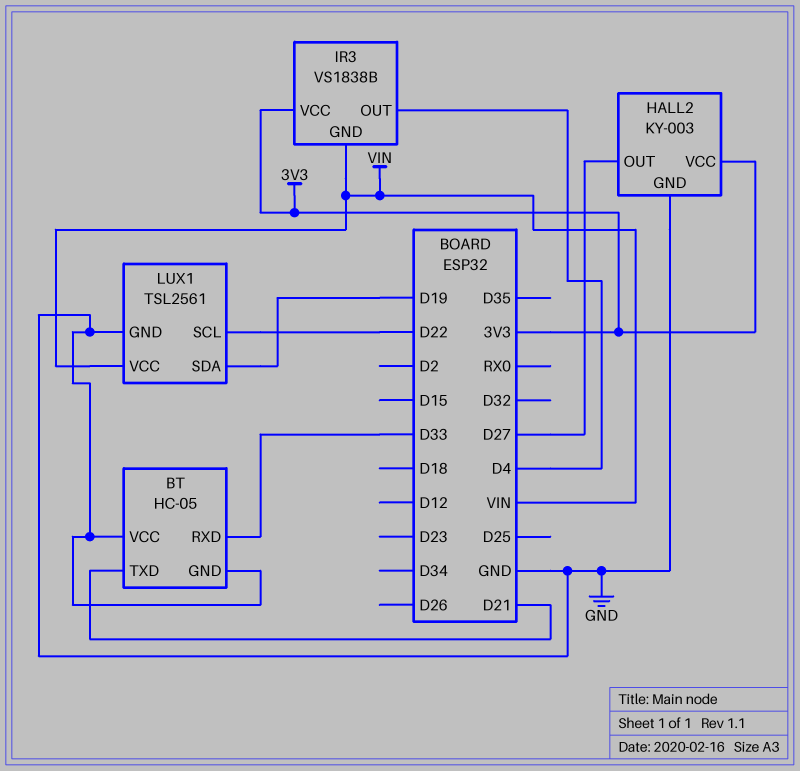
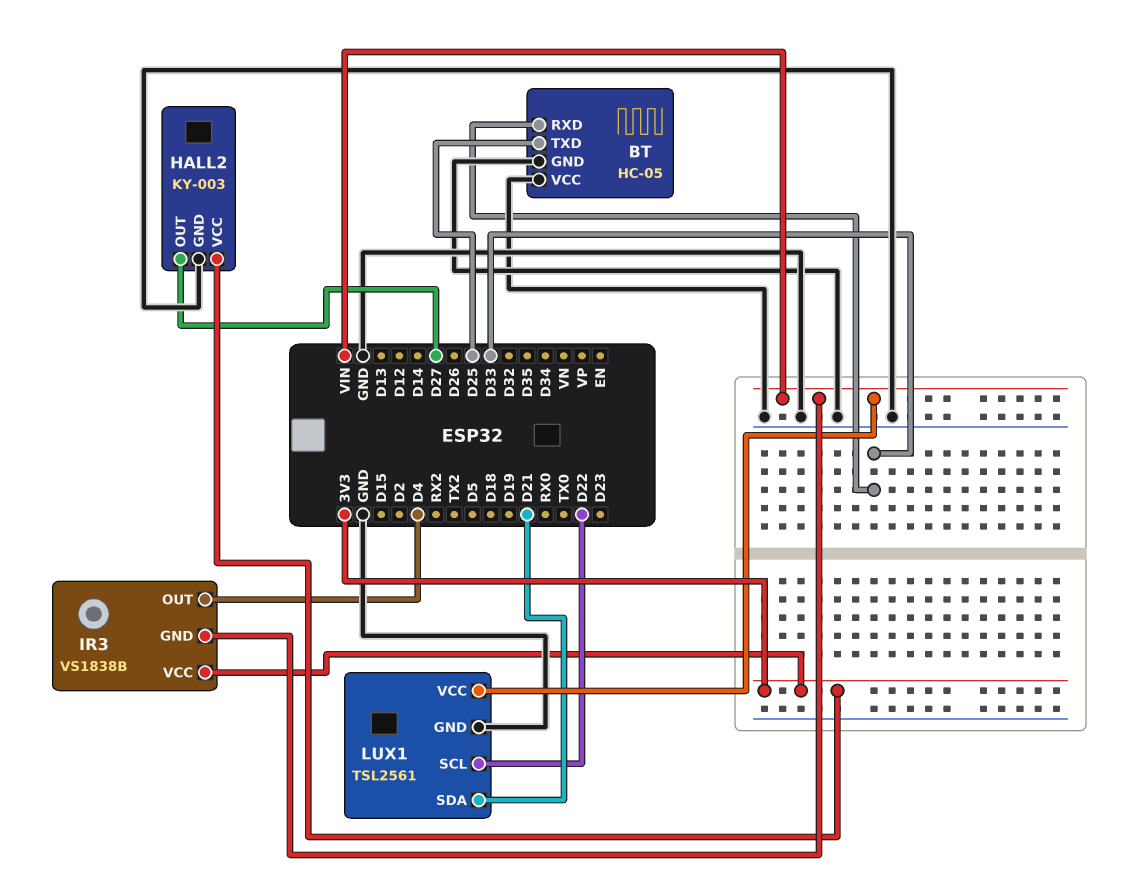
BT pin TXD: D21 -> D25
LUX1 pin SDA: D19 -> D21

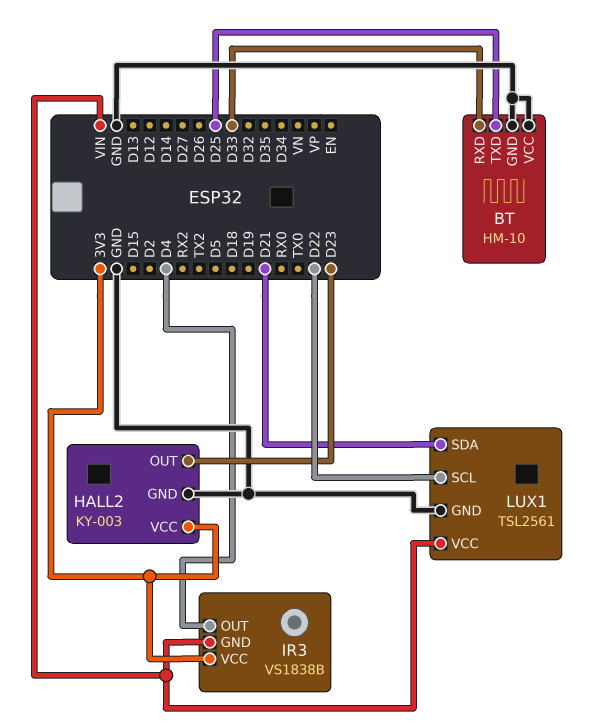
BT: HC-05 -> HM-10
HALL2 pin OUT: D27 -> D23

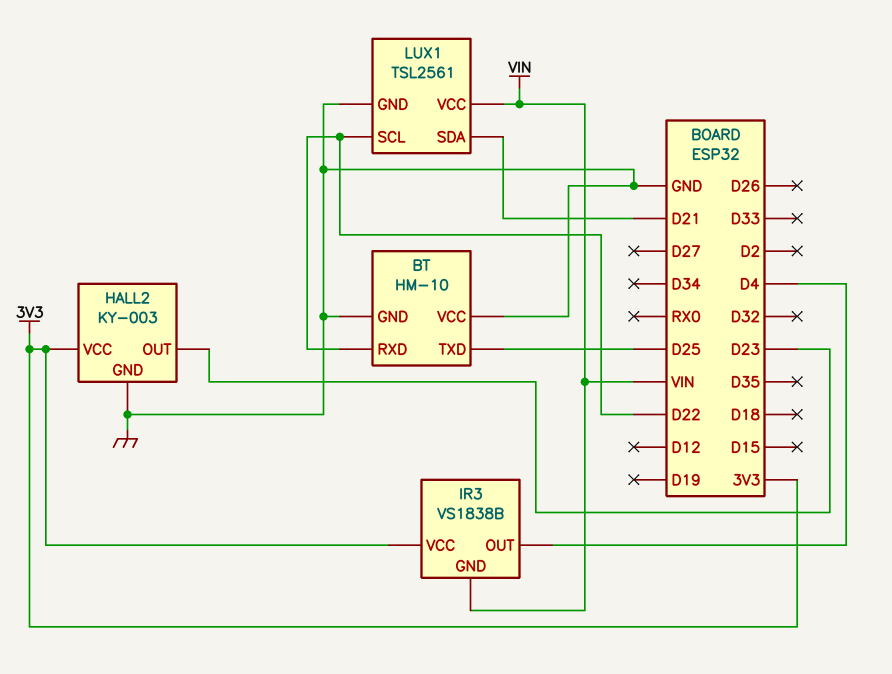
BT pin RXD: D33 -> D22

